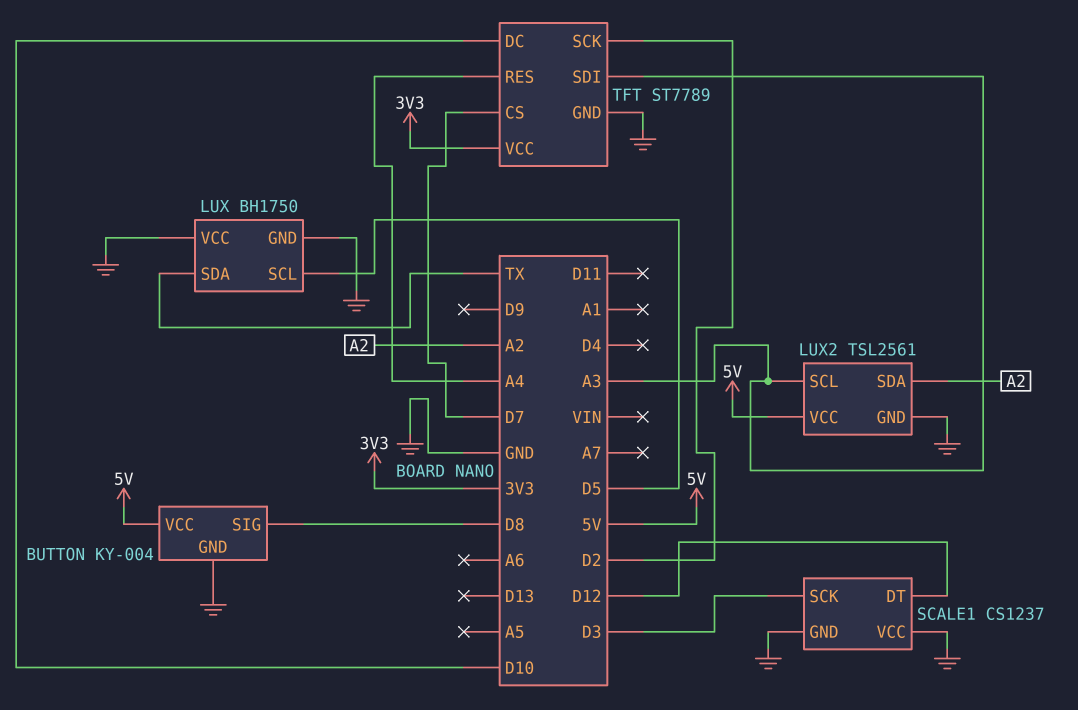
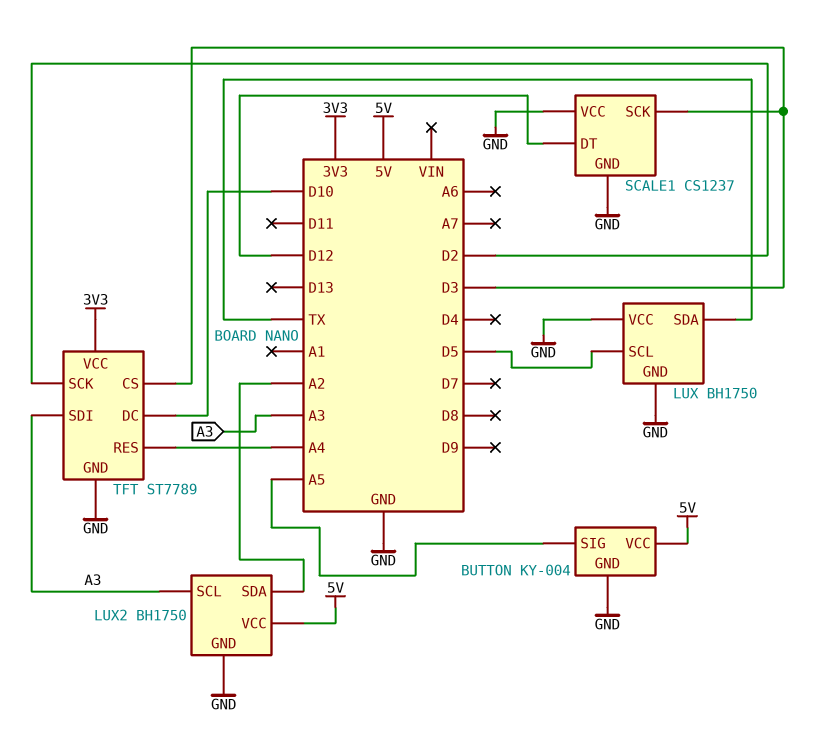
BUTTON pin SIG: D8 -> A5
LUX2: TSL2561 -> BH1750
TFT pin CS: D7 -> D3

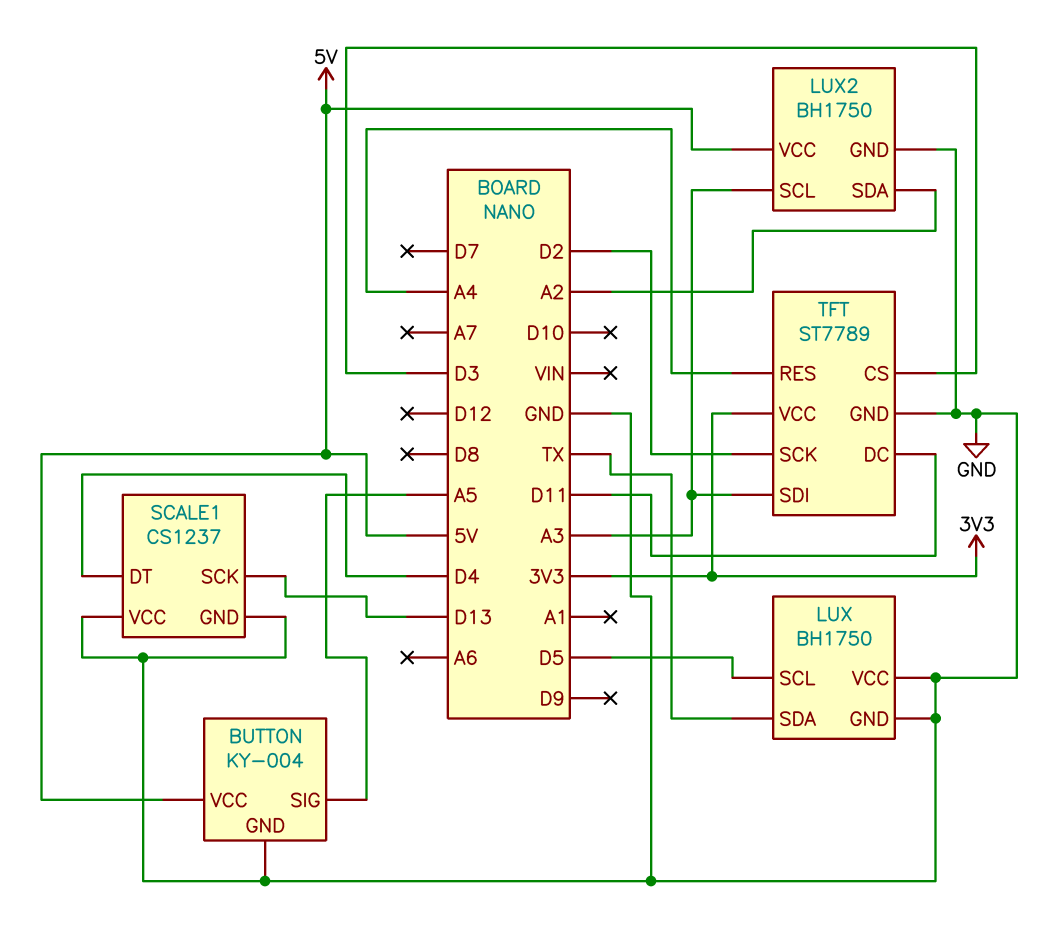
SCALE1 pin DT: D12 -> D4
SCALE1 pin SCK: D3 -> D13
TFT pin DC: D10 -> D11

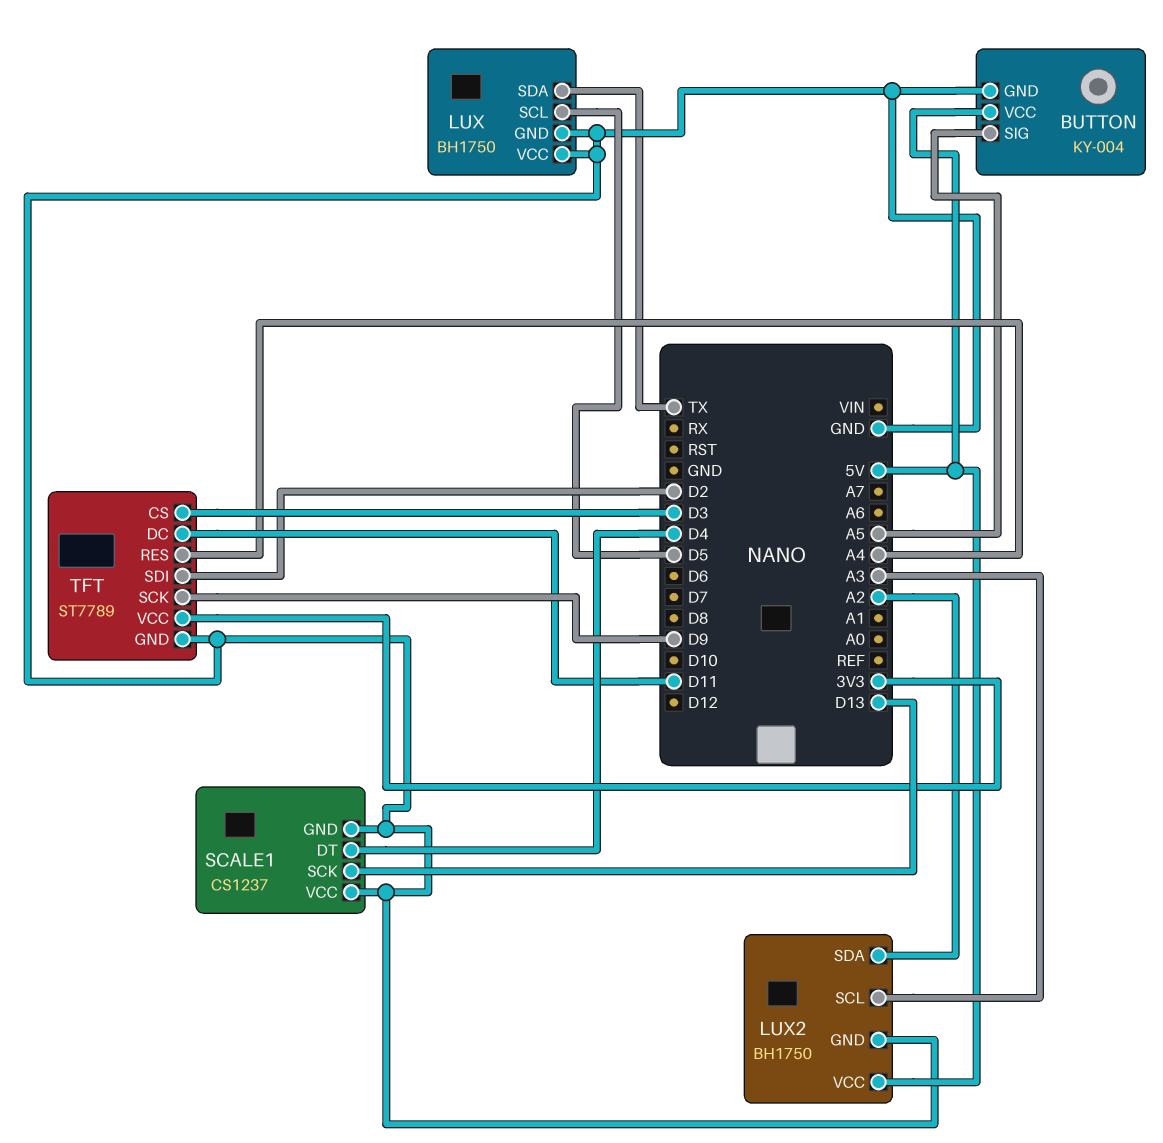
TFT pin SCK: D2 -> D9
TFT pin SDI: A3 -> D2

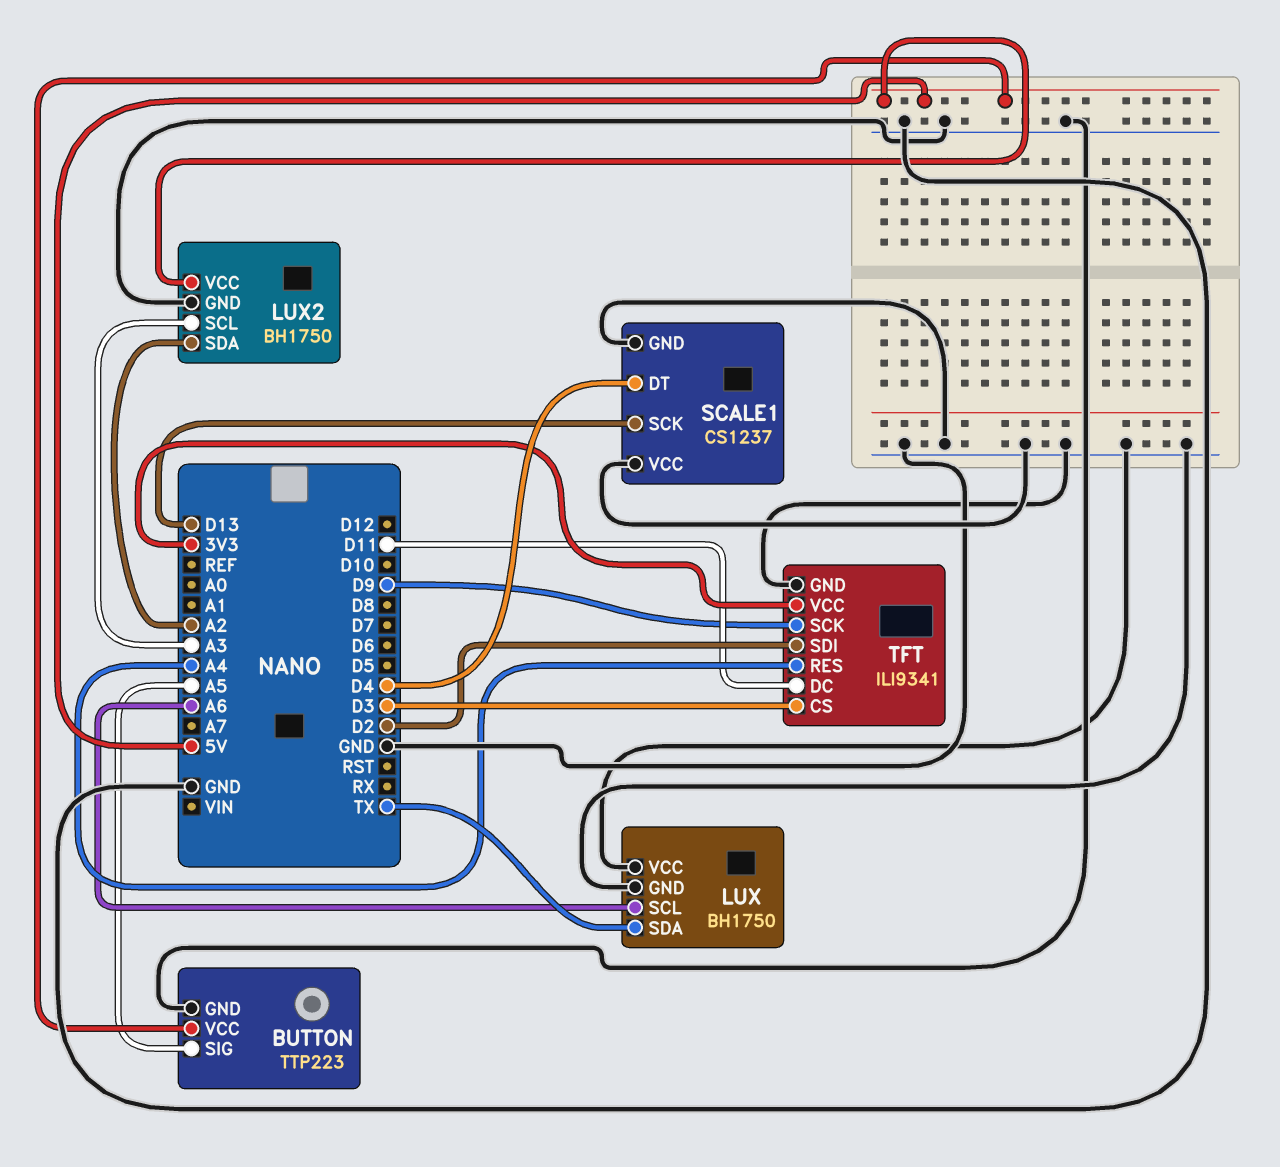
BUTTON: KY-004 -> TTP223
LUX pin SCL: D5 -> A6
TFT: ST7789 -> ILI9341

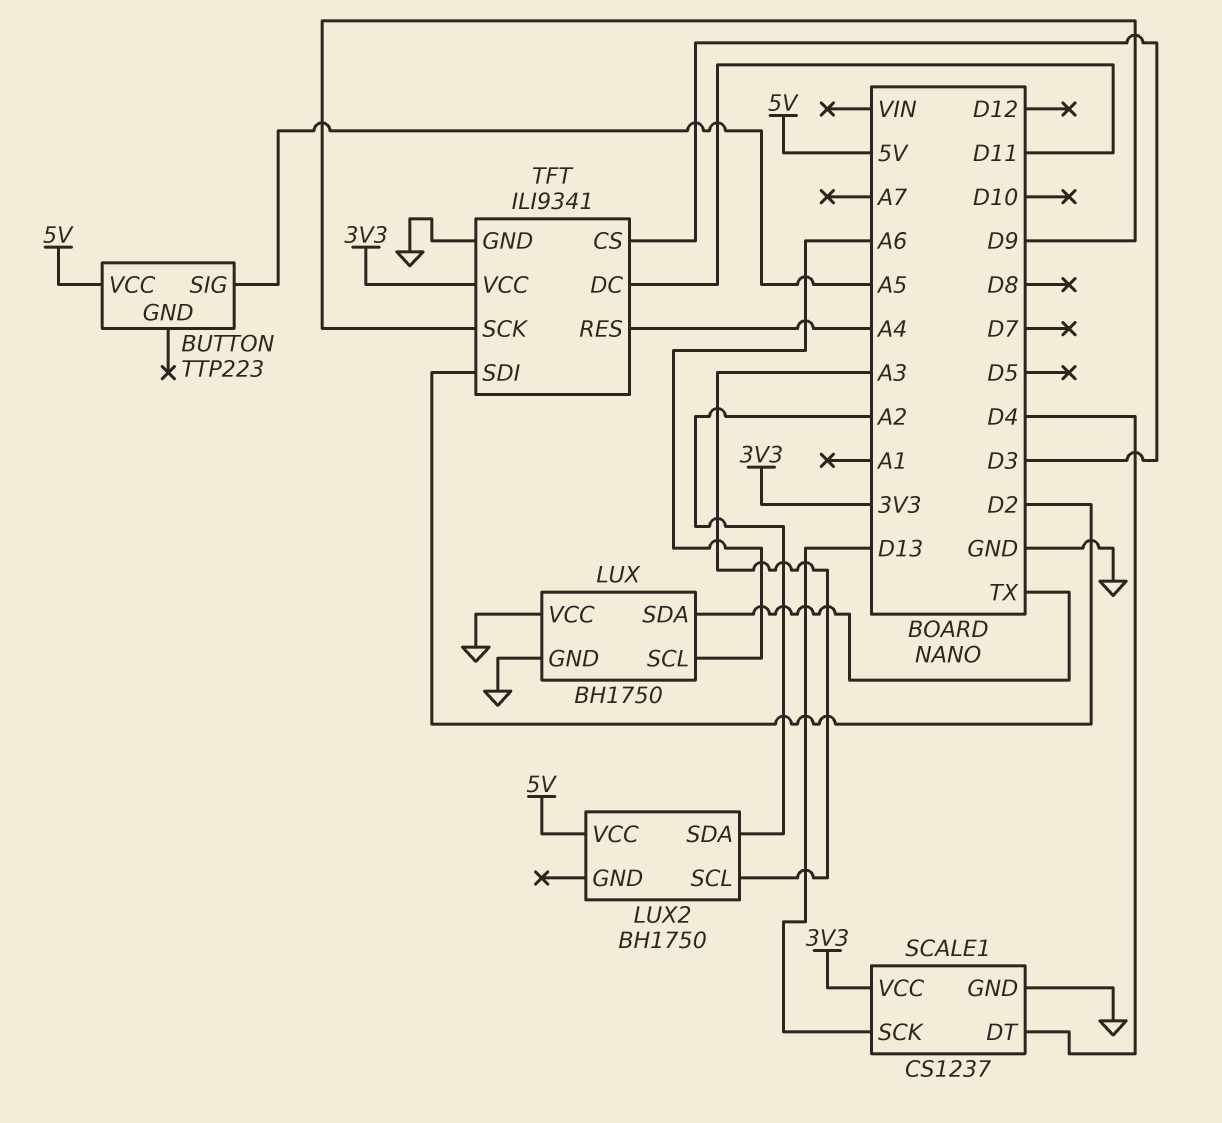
BUTTON pin GND: GND -> none
LUX2 pin GND: GND -> none
SCALE1 pin VCC: GND -> 3V3

